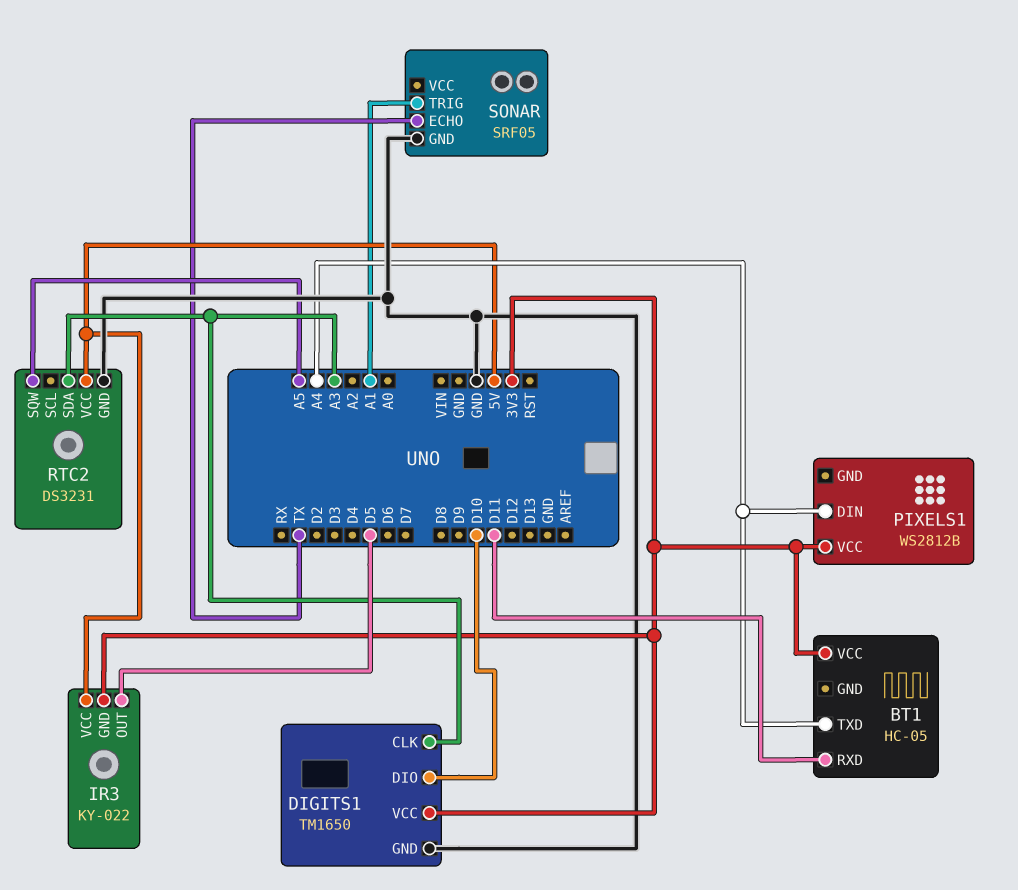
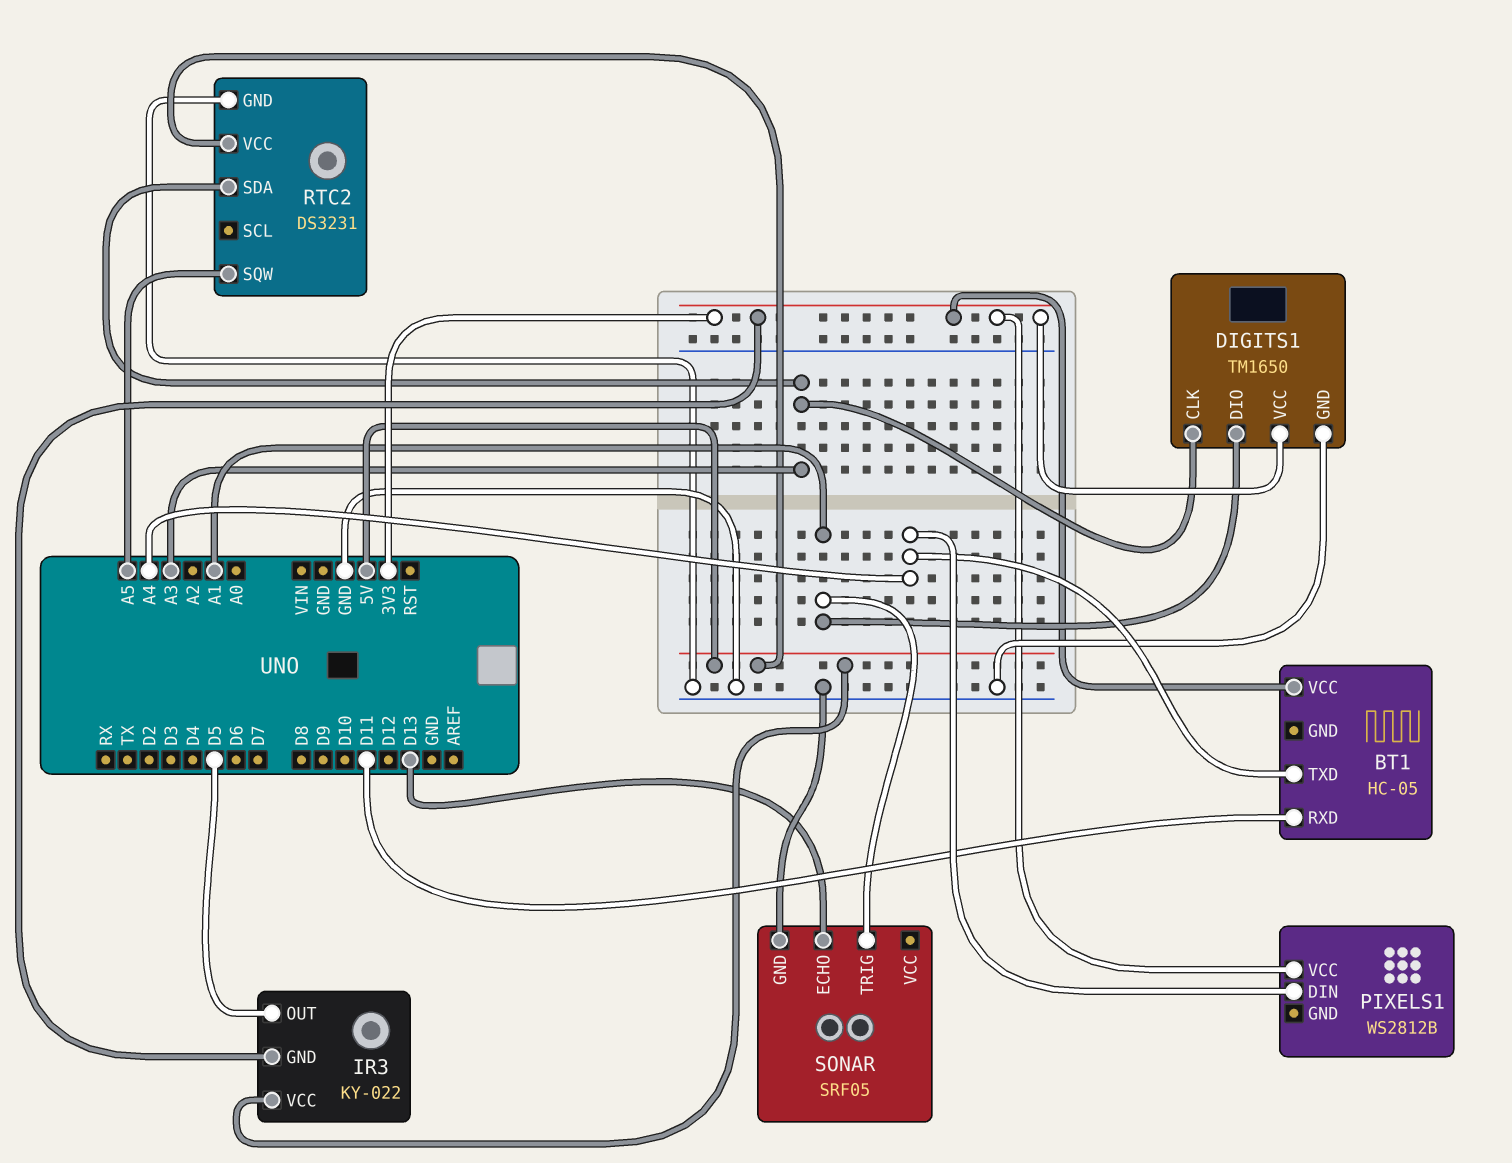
DIGITS1 pin DIO: D10 -> A1
SONAR pin ECHO: TX -> D13

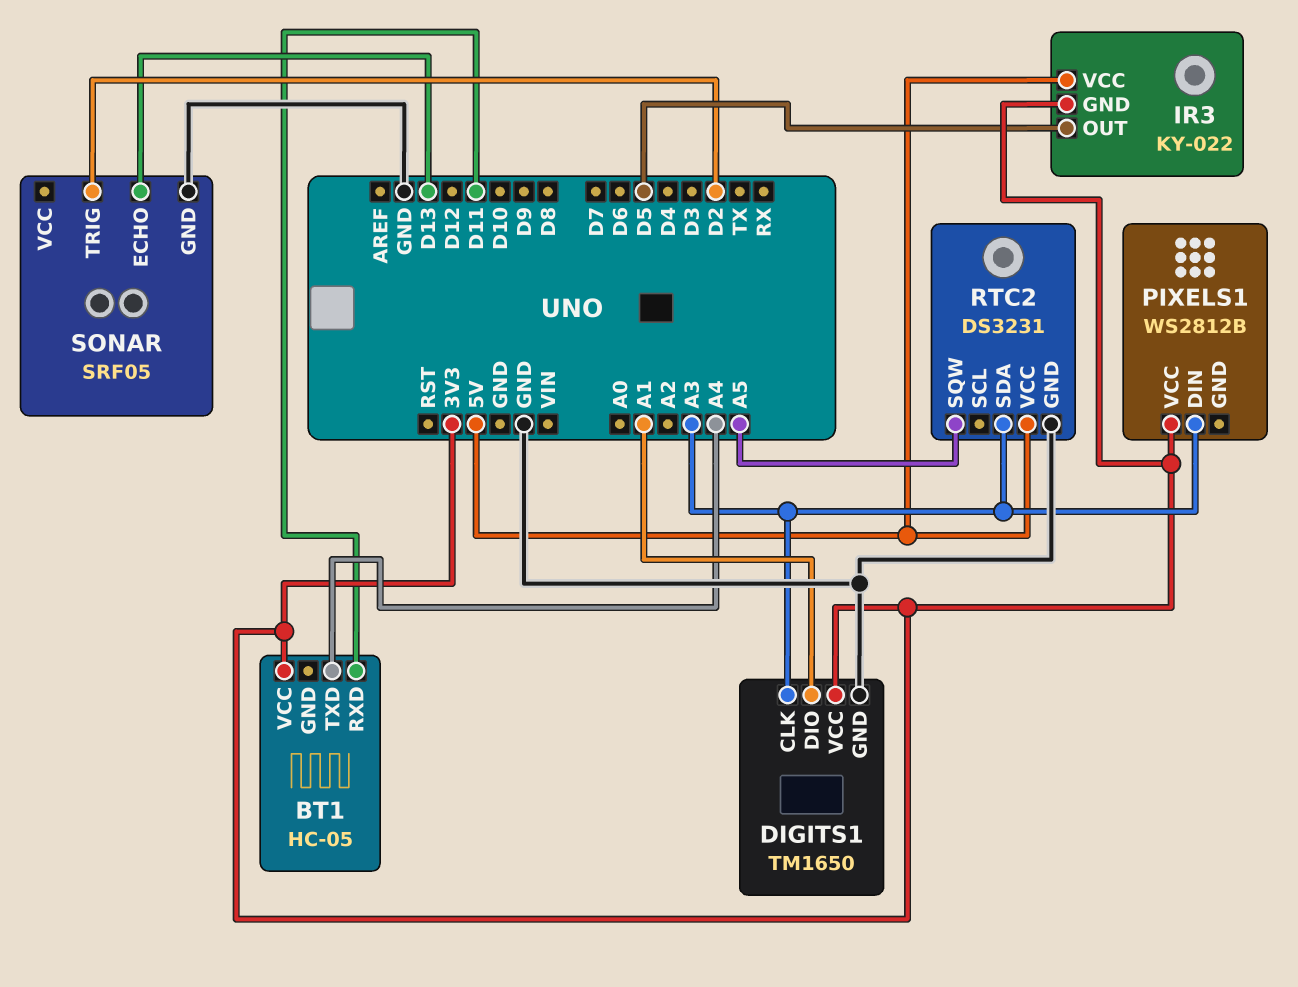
PIXELS1 pin DIN: A4 -> A3
SONAR pin TRIG: A1 -> D2

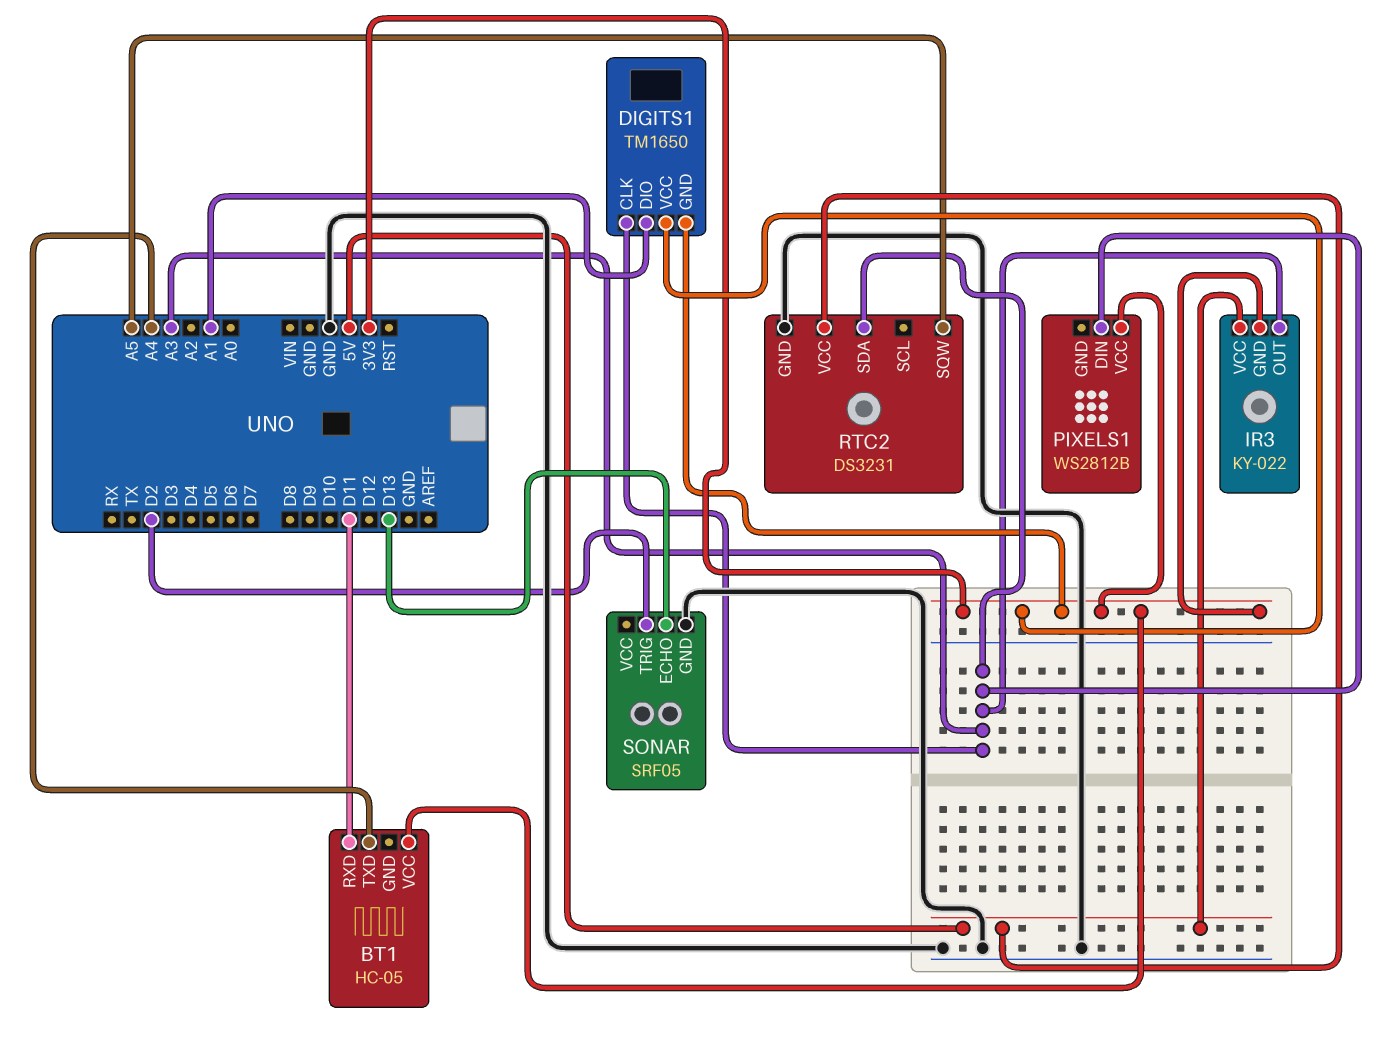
DIGITS1 pin GND: GND -> 3V3
IR3 pin OUT: D5 -> A3

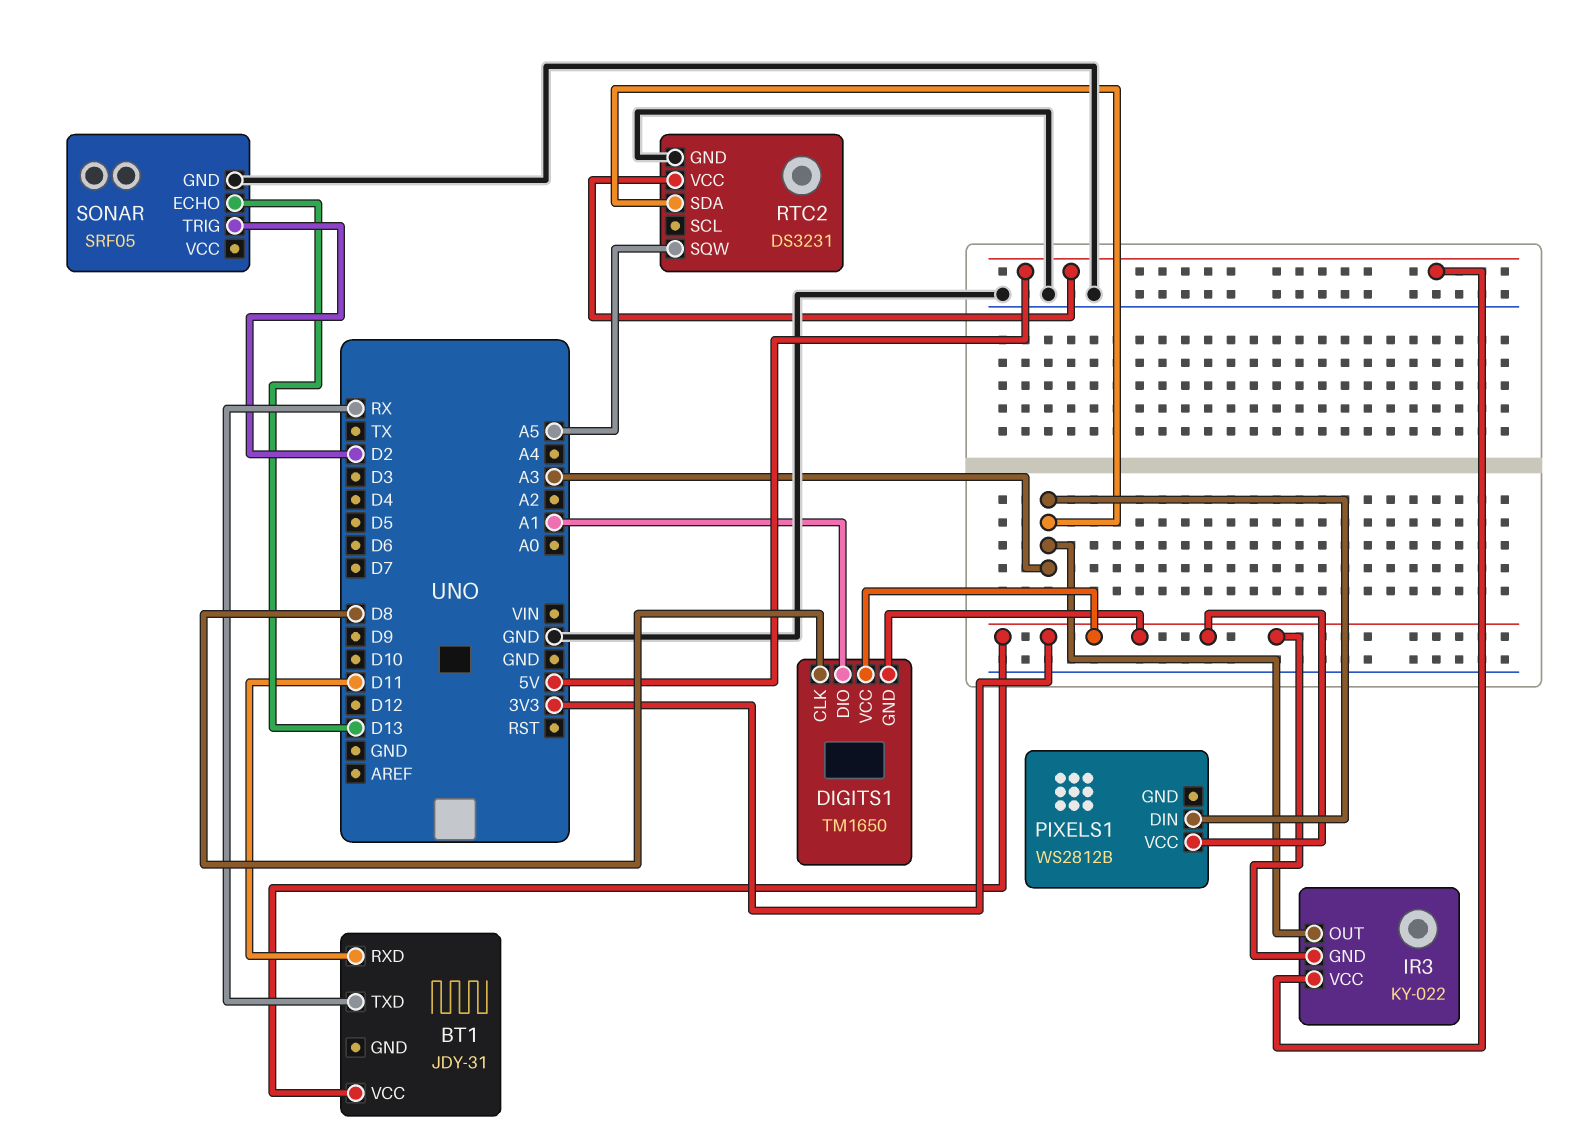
BT1: HC-05 -> JDY-31
BT1 pin TXD: A4 -> RX
DIGITS1 pin CLK: A3 -> D8

